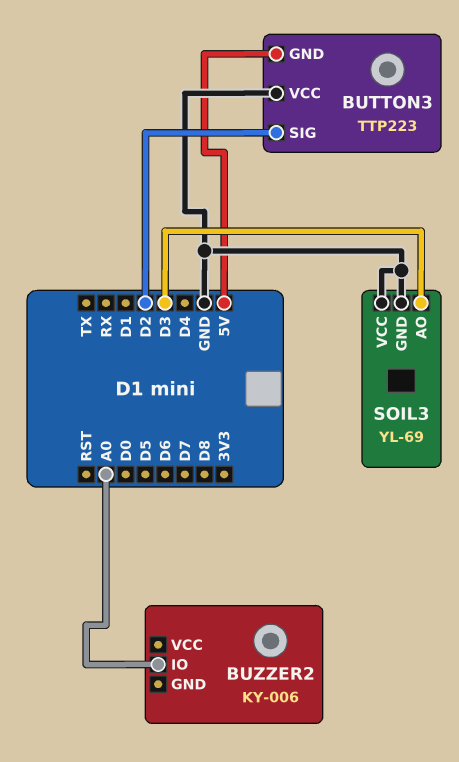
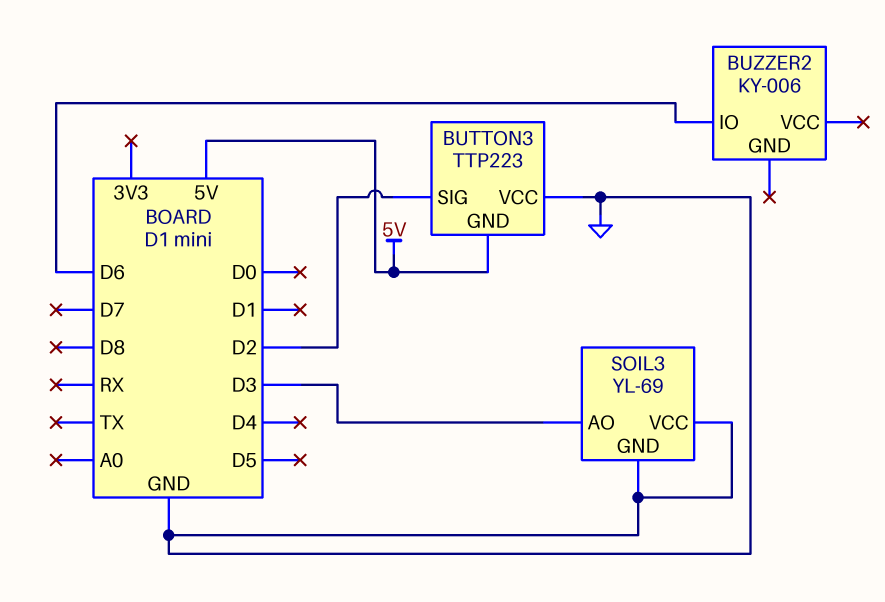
BUZZER2 pin IO: A0 -> D6

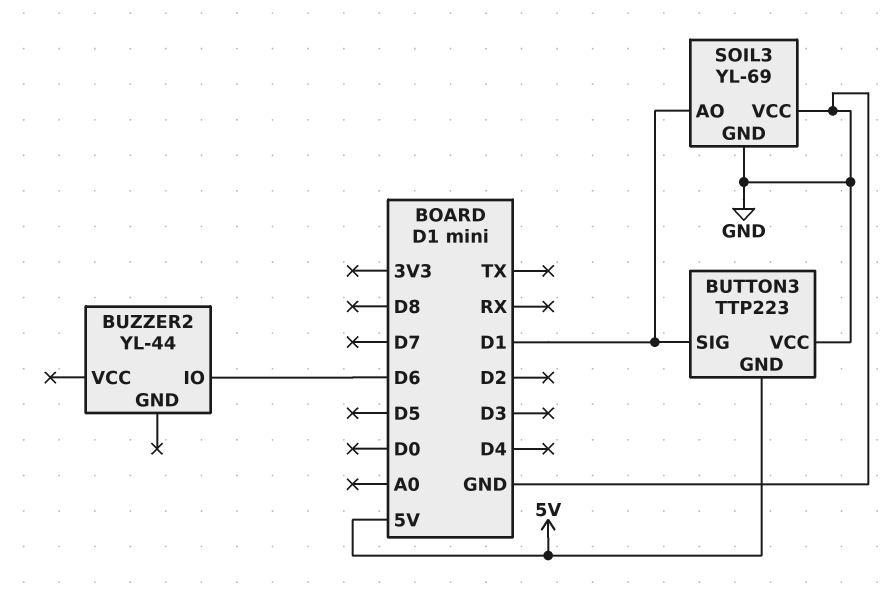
BUTTON3 pin SIG: D2 -> D1
BUZZER2: KY-006 -> YL-44
SOIL3 pin AO: D3 -> D1

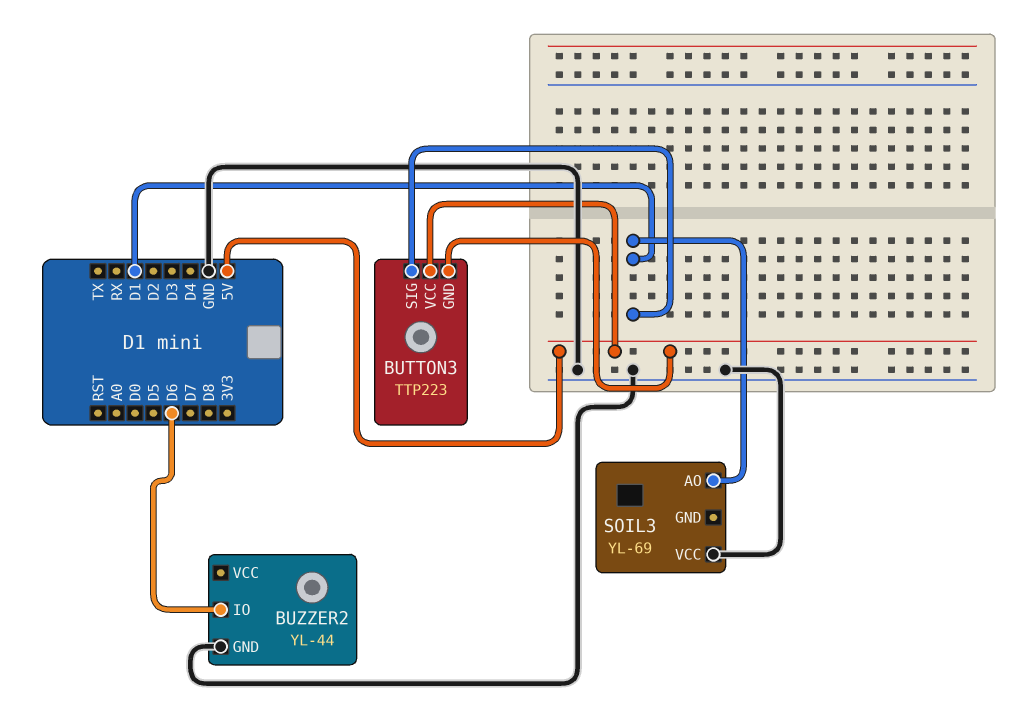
BUTTON3 pin VCC: GND -> 5V
BUZZER2 pin GND: none -> GND
SOIL3 pin GND: GND -> none

